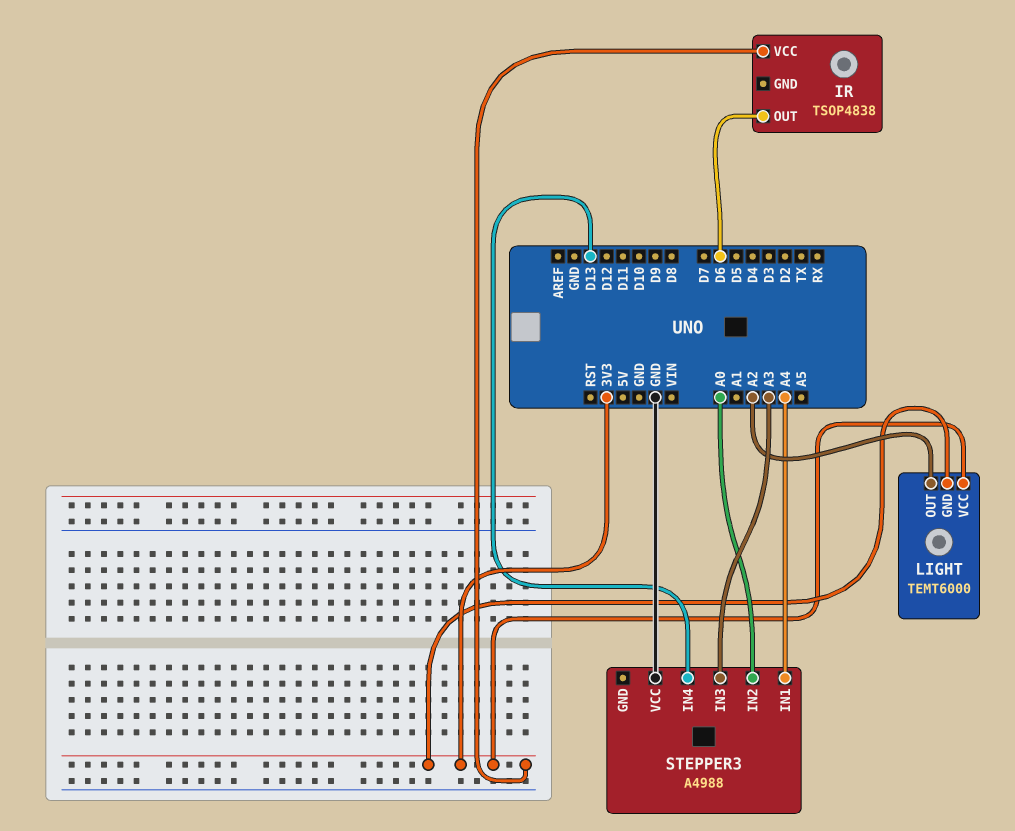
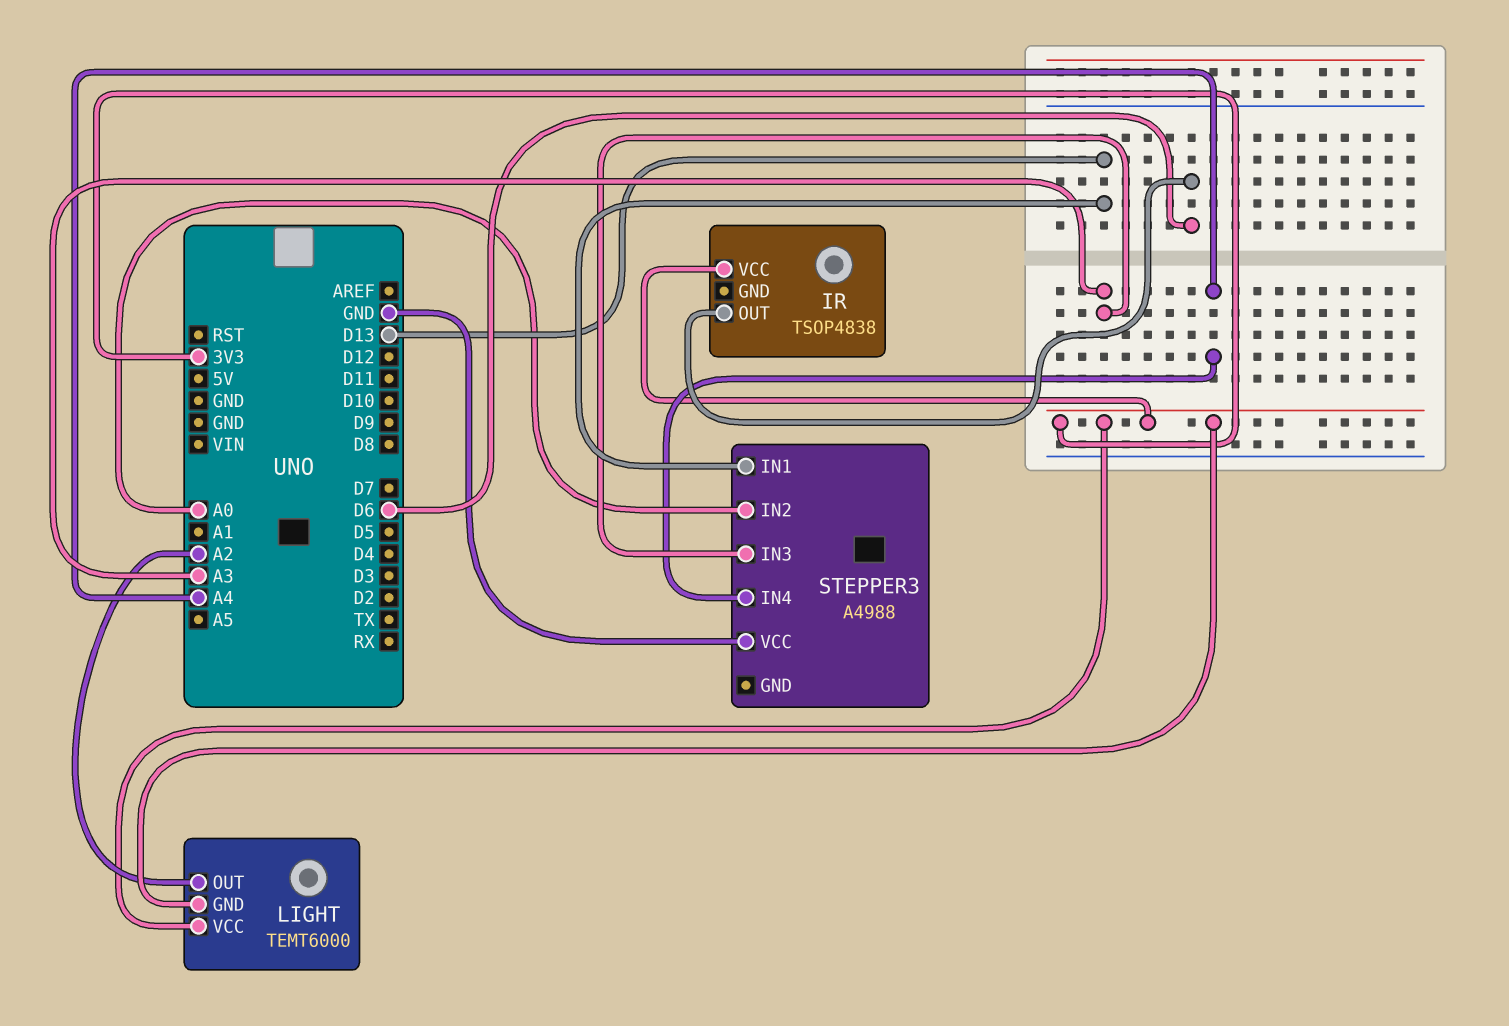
STEPPER3 pin IN1: A4 -> D13
STEPPER3 pin IN4: D13 -> A4

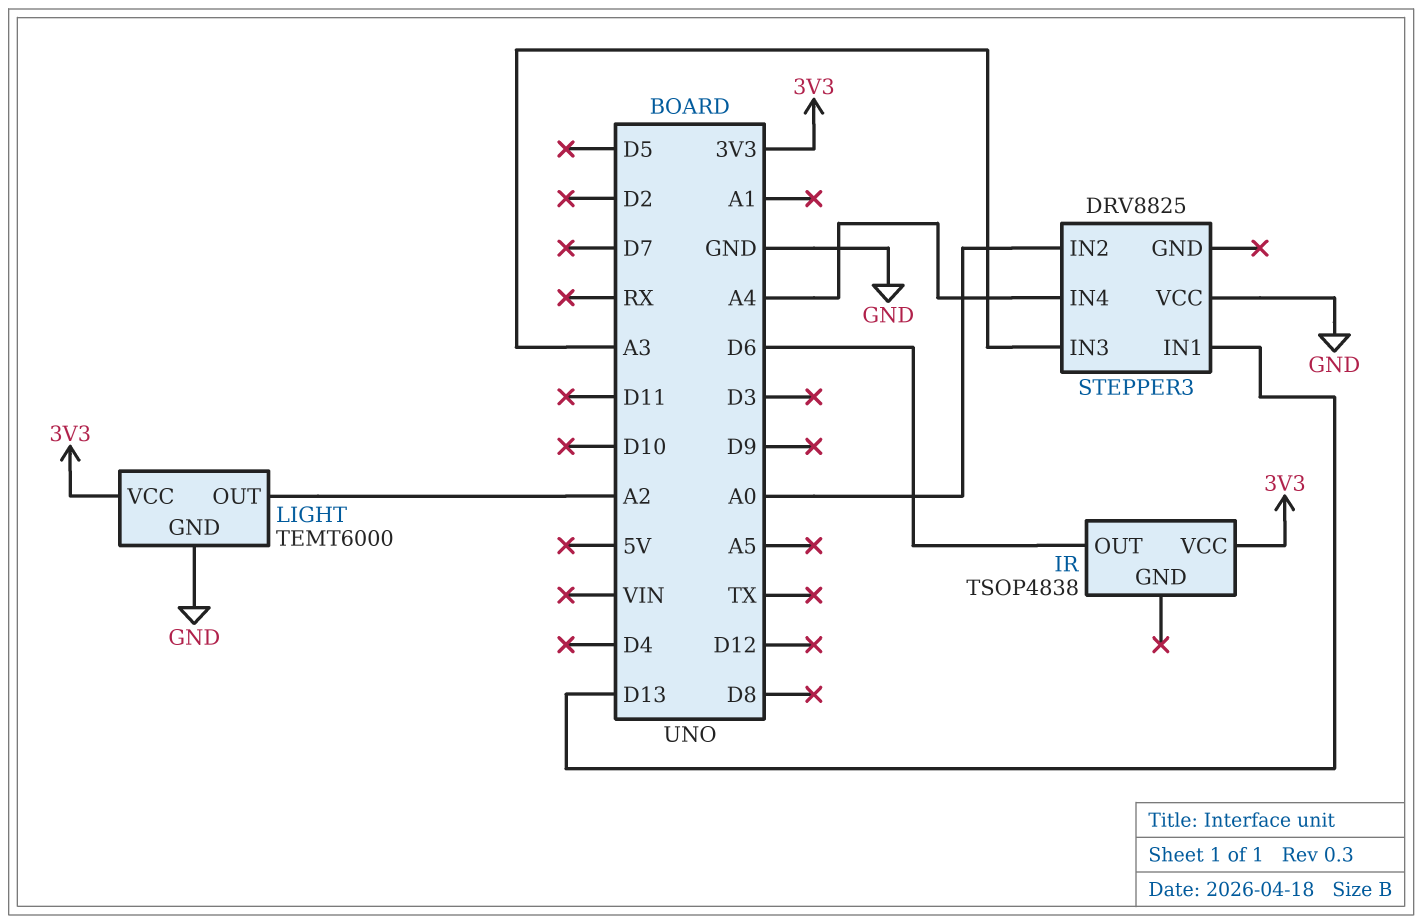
LIGHT pin GND: 3V3 -> GND
STEPPER3: A4988 -> DRV8825

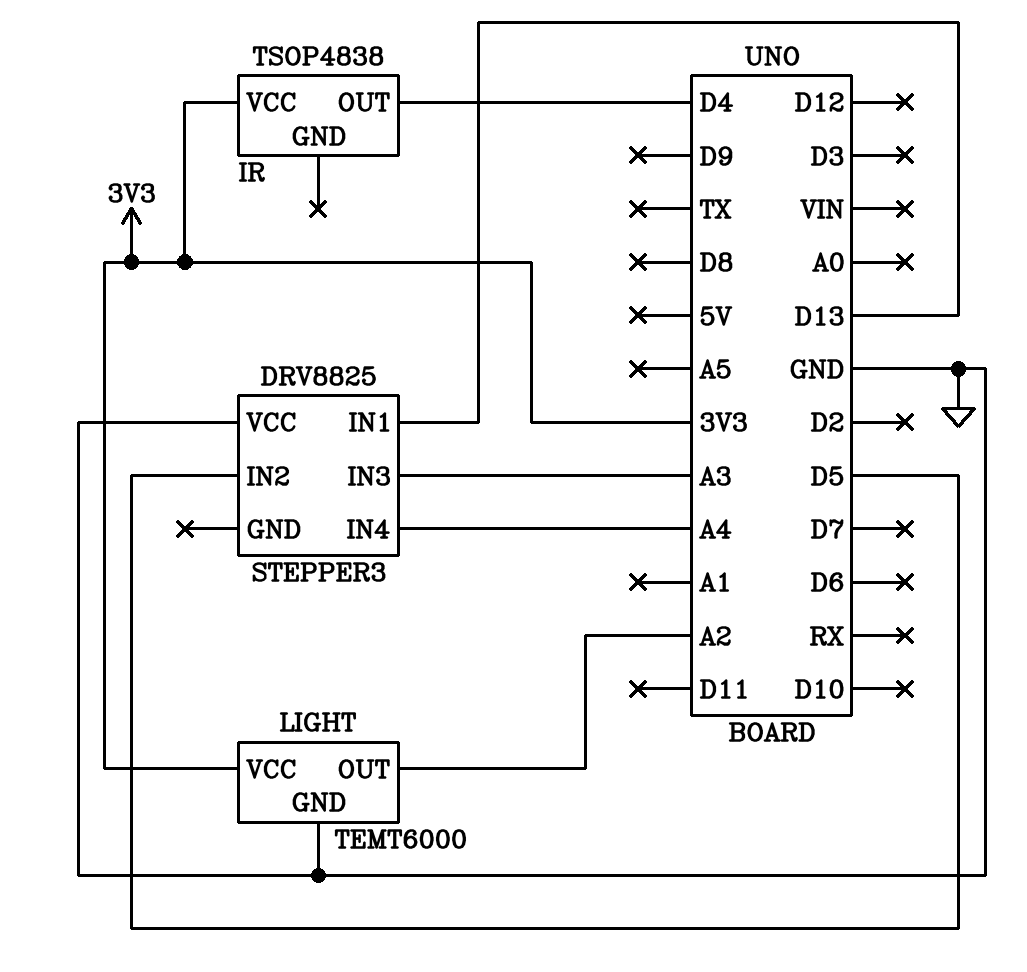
IR pin OUT: D6 -> D4
STEPPER3 pin IN2: A0 -> D5

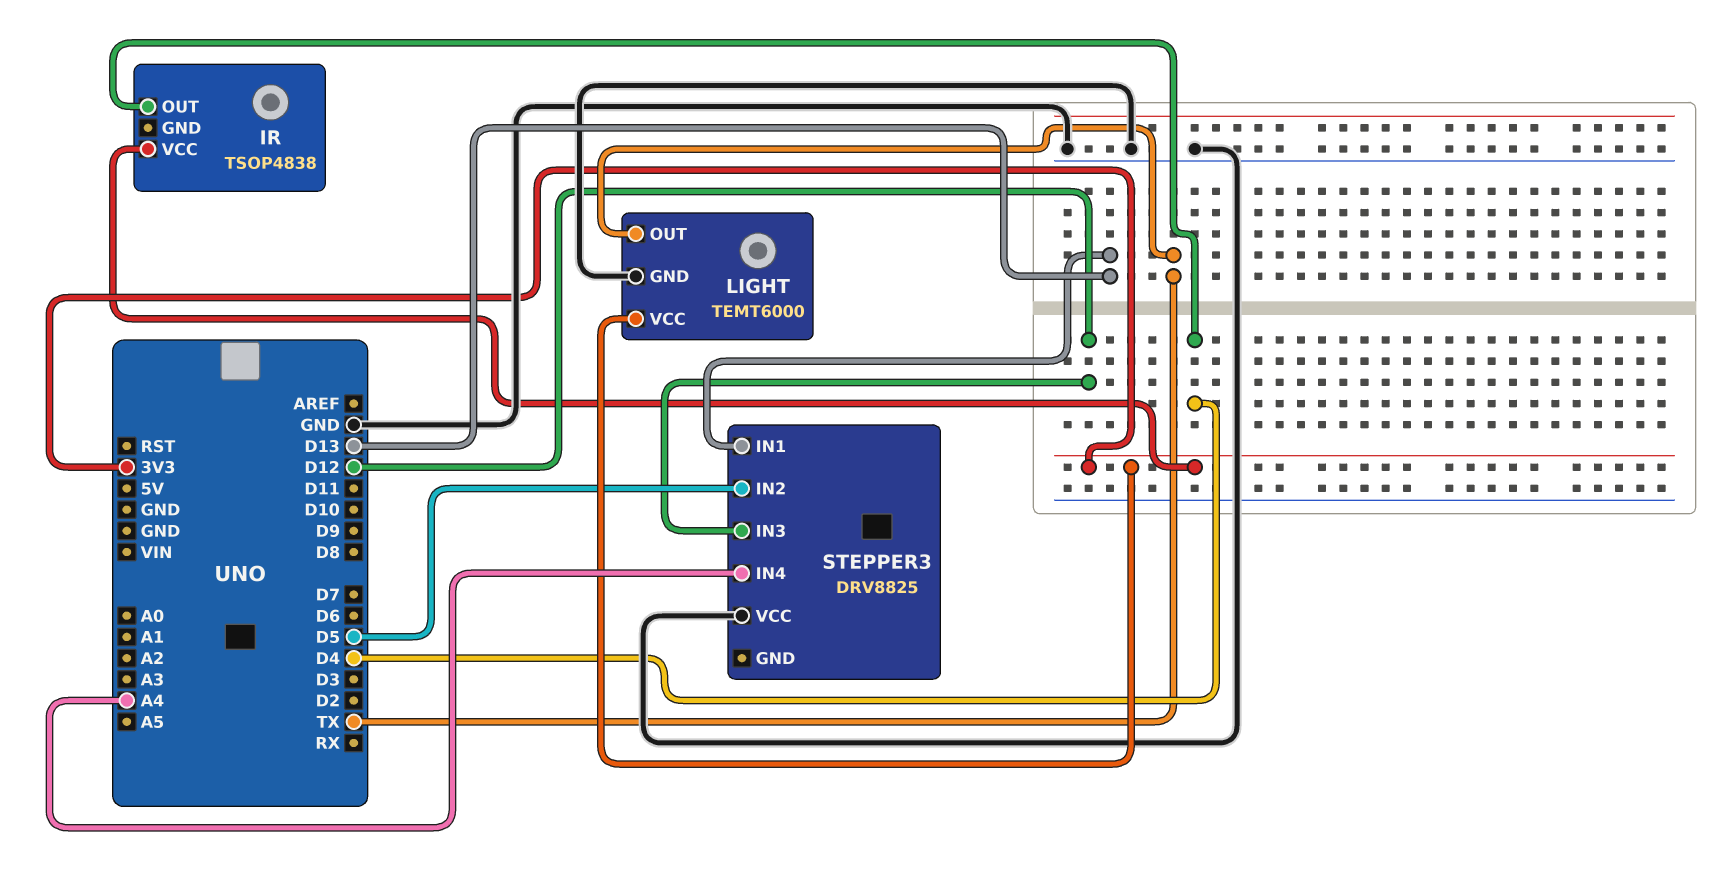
LIGHT pin OUT: A2 -> TX
STEPPER3 pin IN3: A3 -> D12

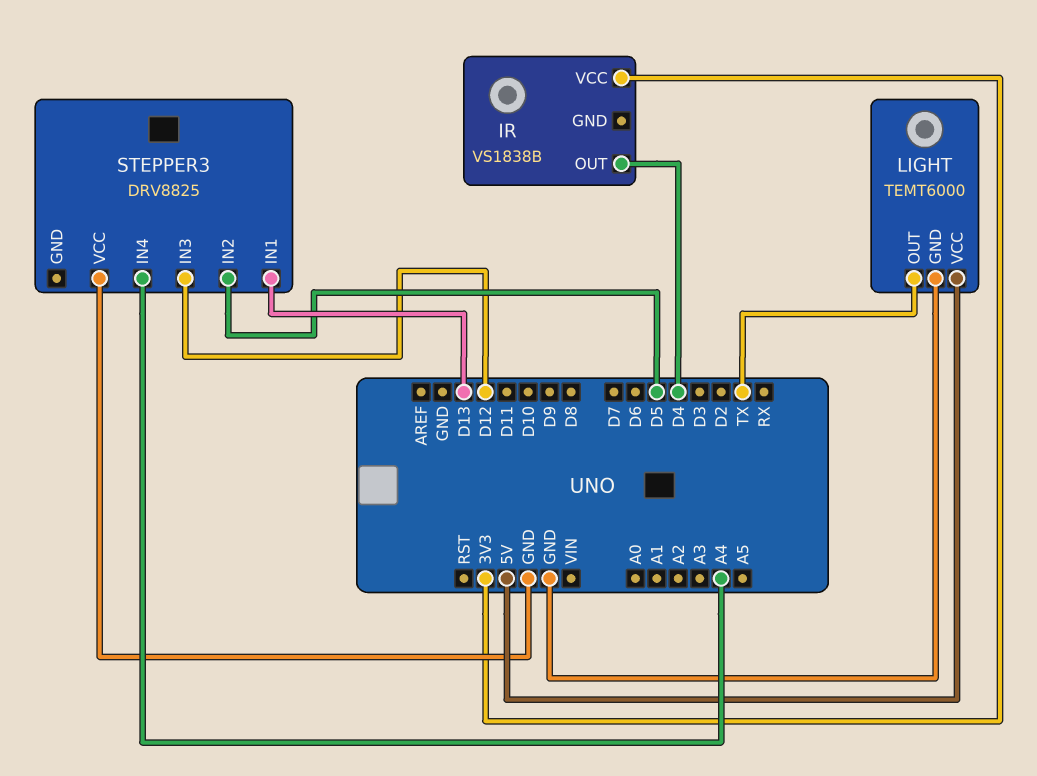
IR: TSOP4838 -> VS1838B
LIGHT pin VCC: 3V3 -> 5V

